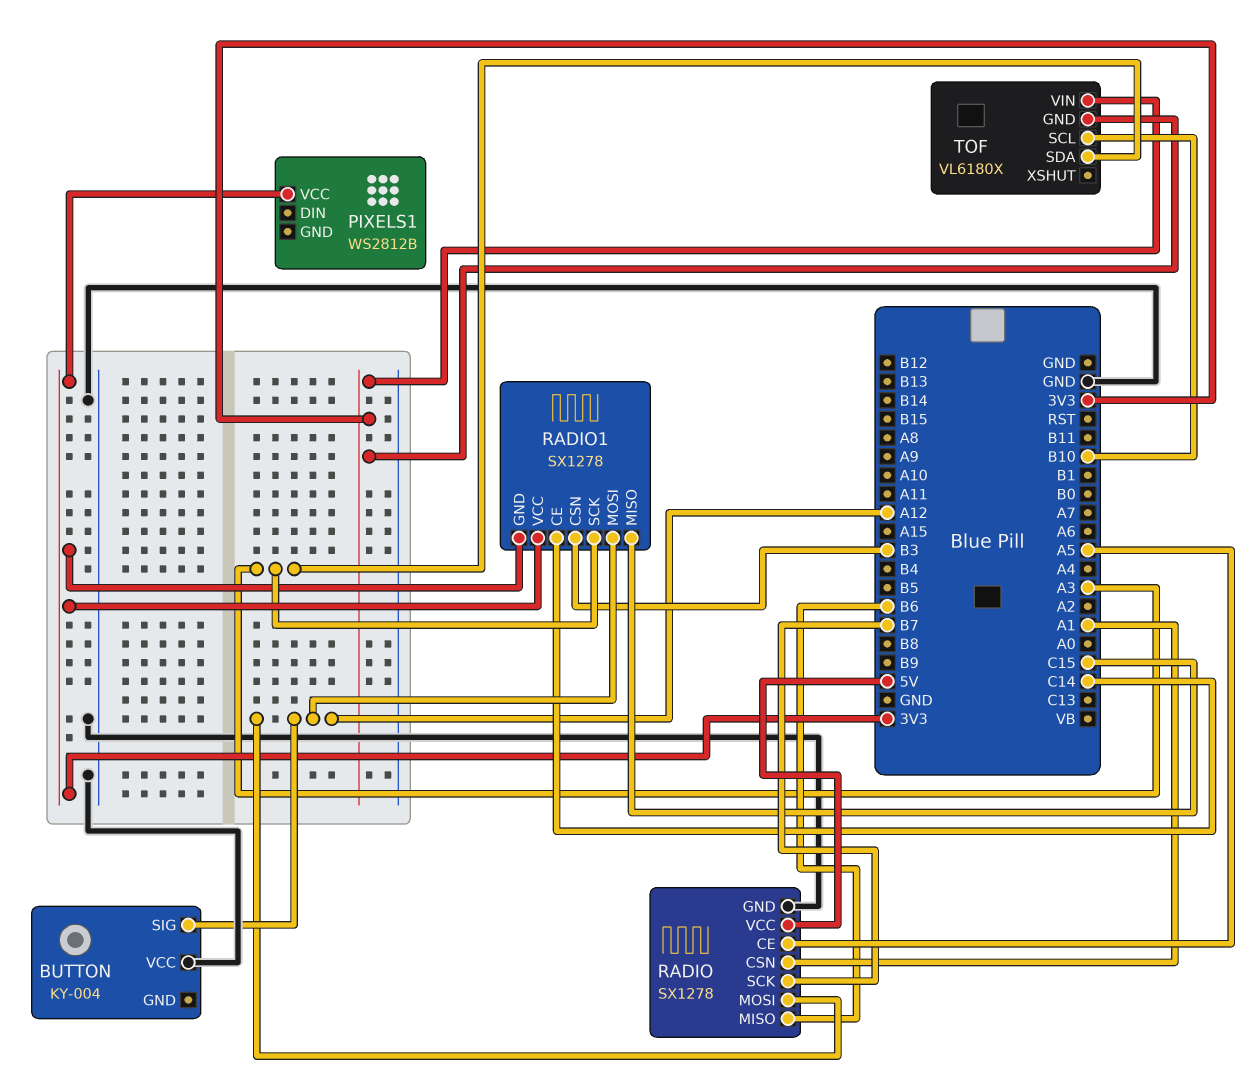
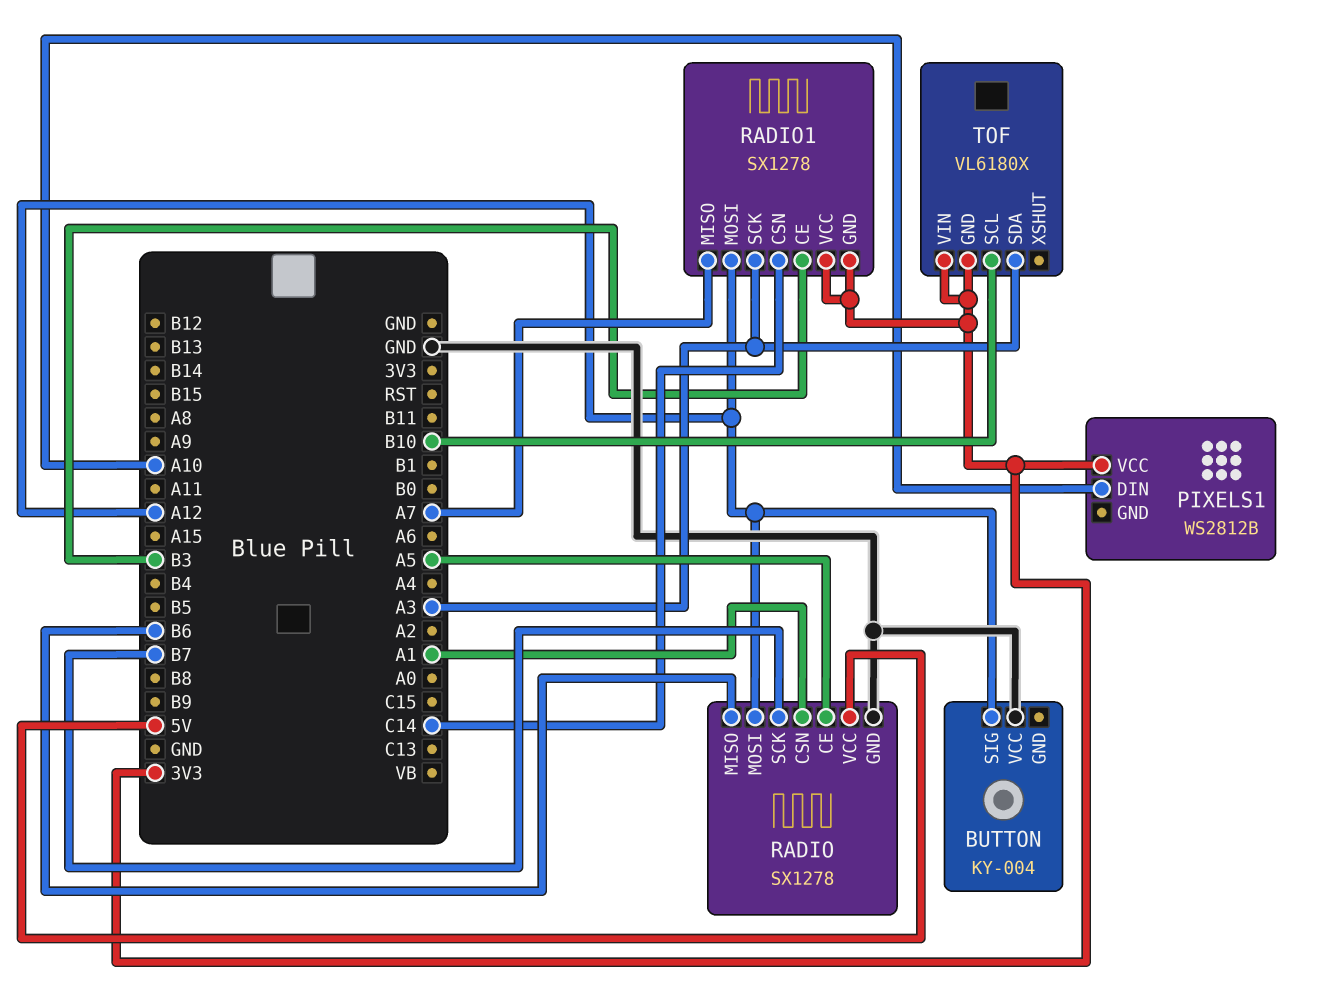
PIXELS1 pin DIN: none -> A10
RADIO1 pin CE: C14 -> B3
RADIO1 pin CSN: B3 -> C14
RADIO1 pin MISO: C15 -> A7

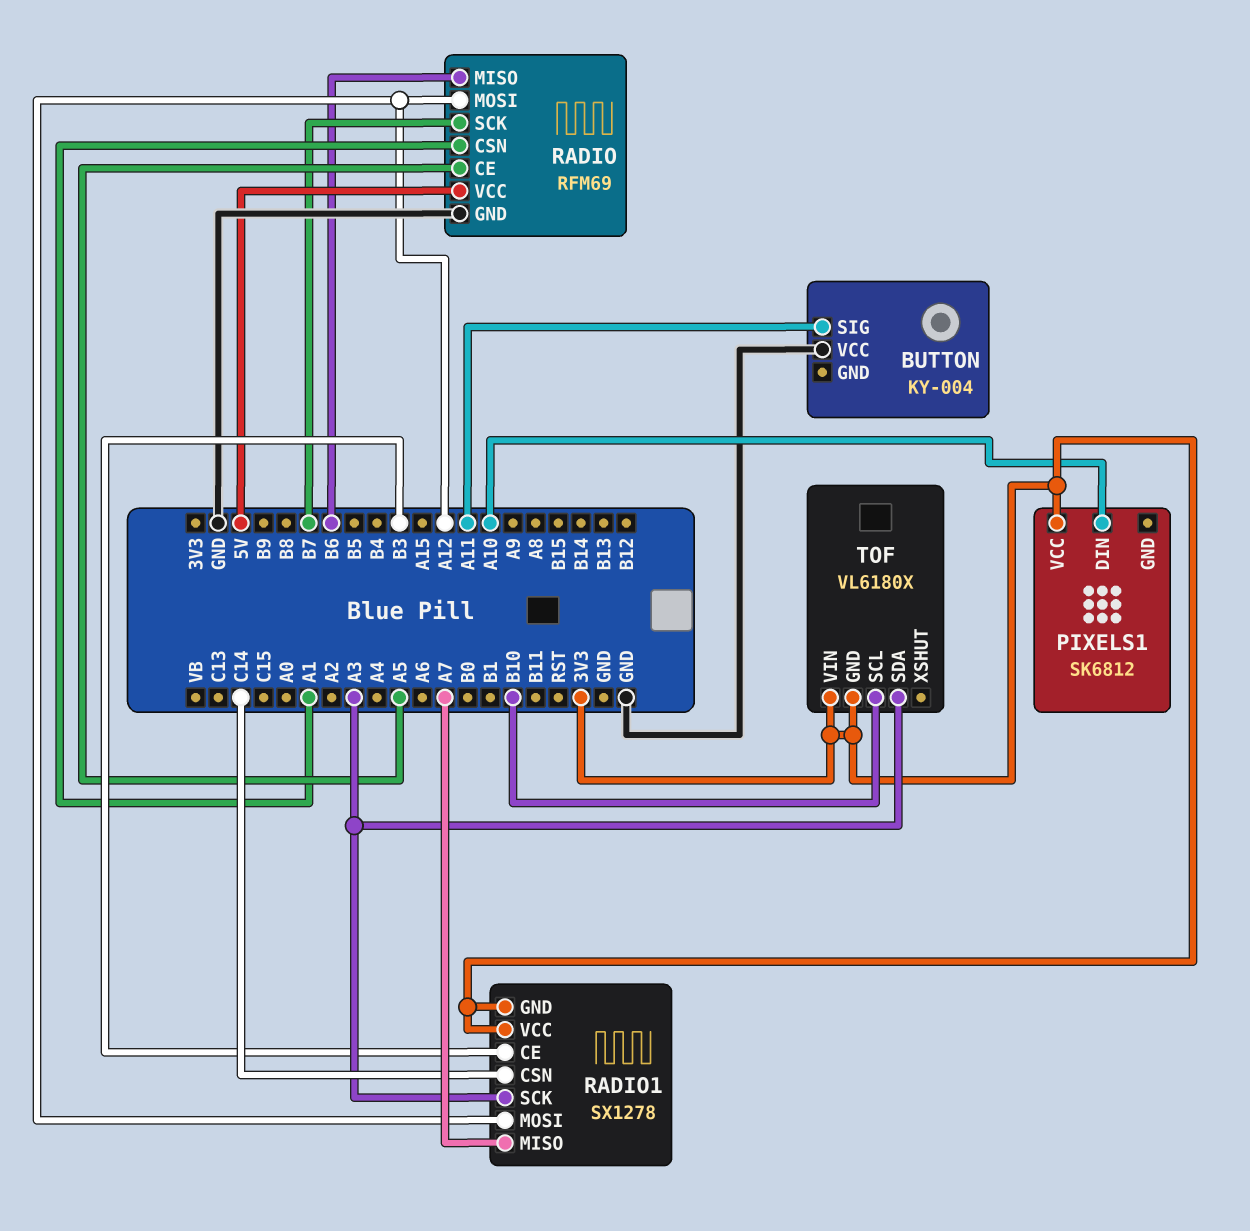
BUTTON pin SIG: A12 -> A11
PIXELS1: WS2812B -> SK6812
RADIO: SX1278 -> RFM69

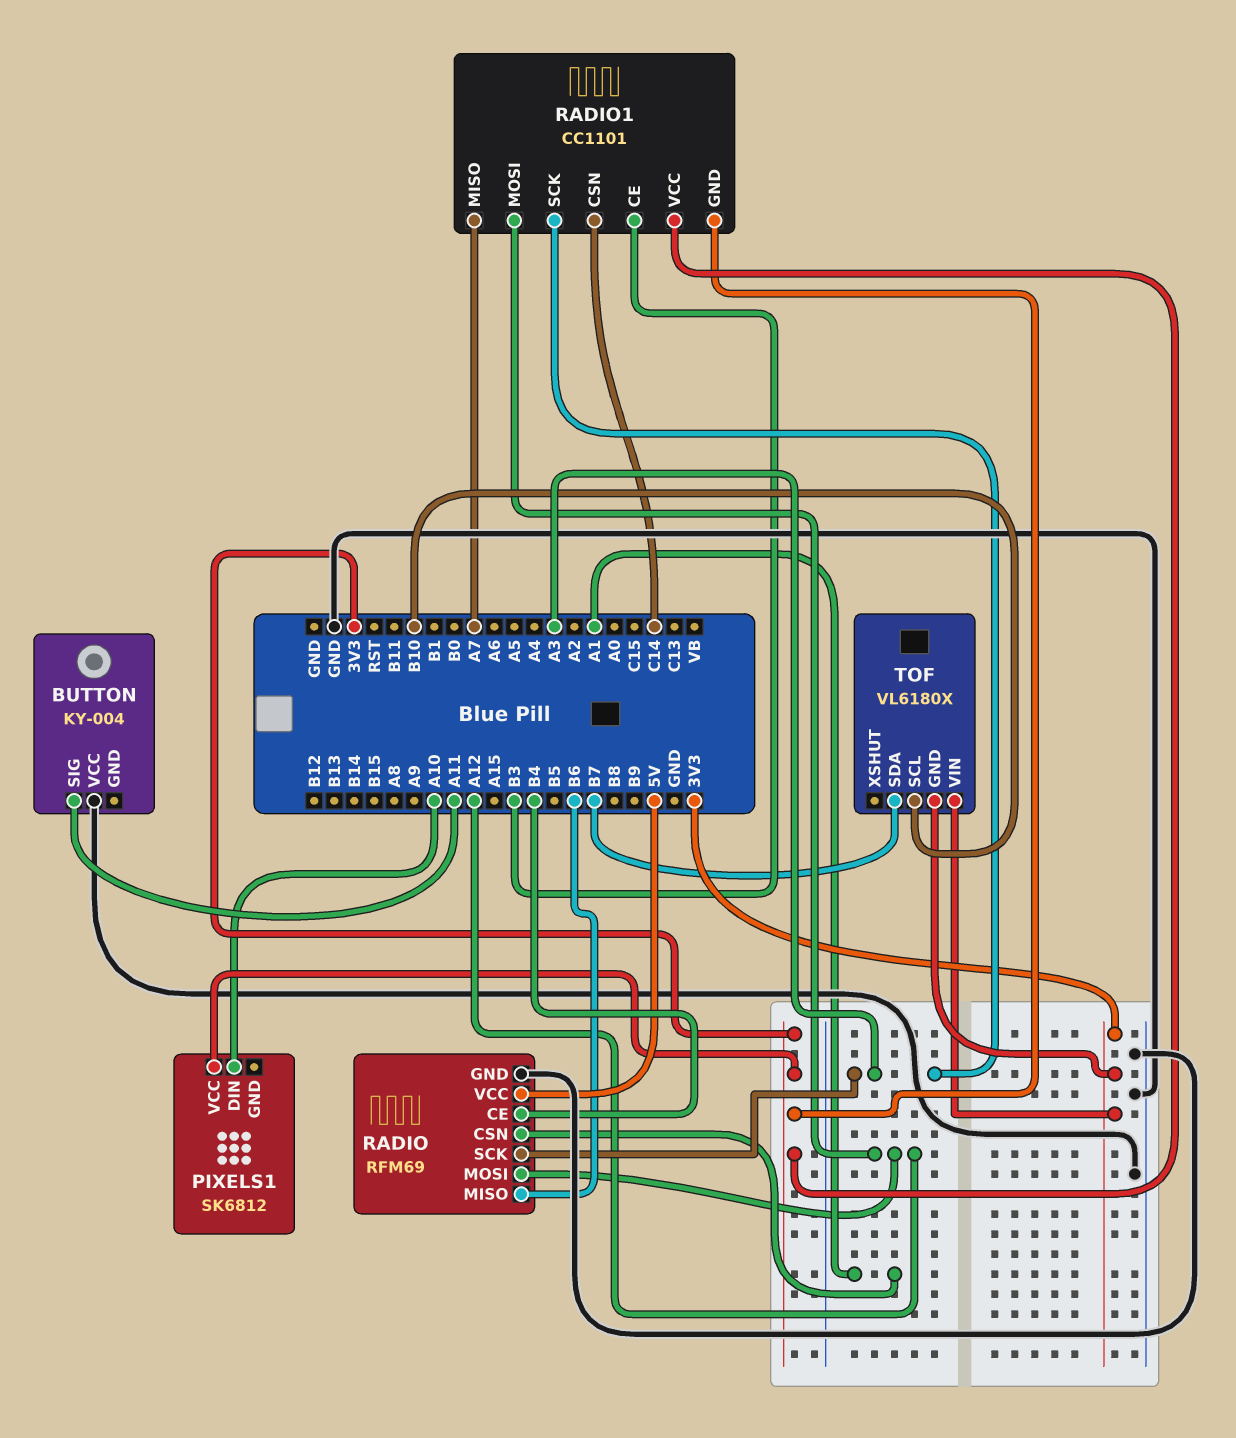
RADIO pin CE: A5 -> B4
RADIO pin SCK: B7 -> A3
RADIO1: SX1278 -> CC1101
TOF pin SDA: A3 -> B7

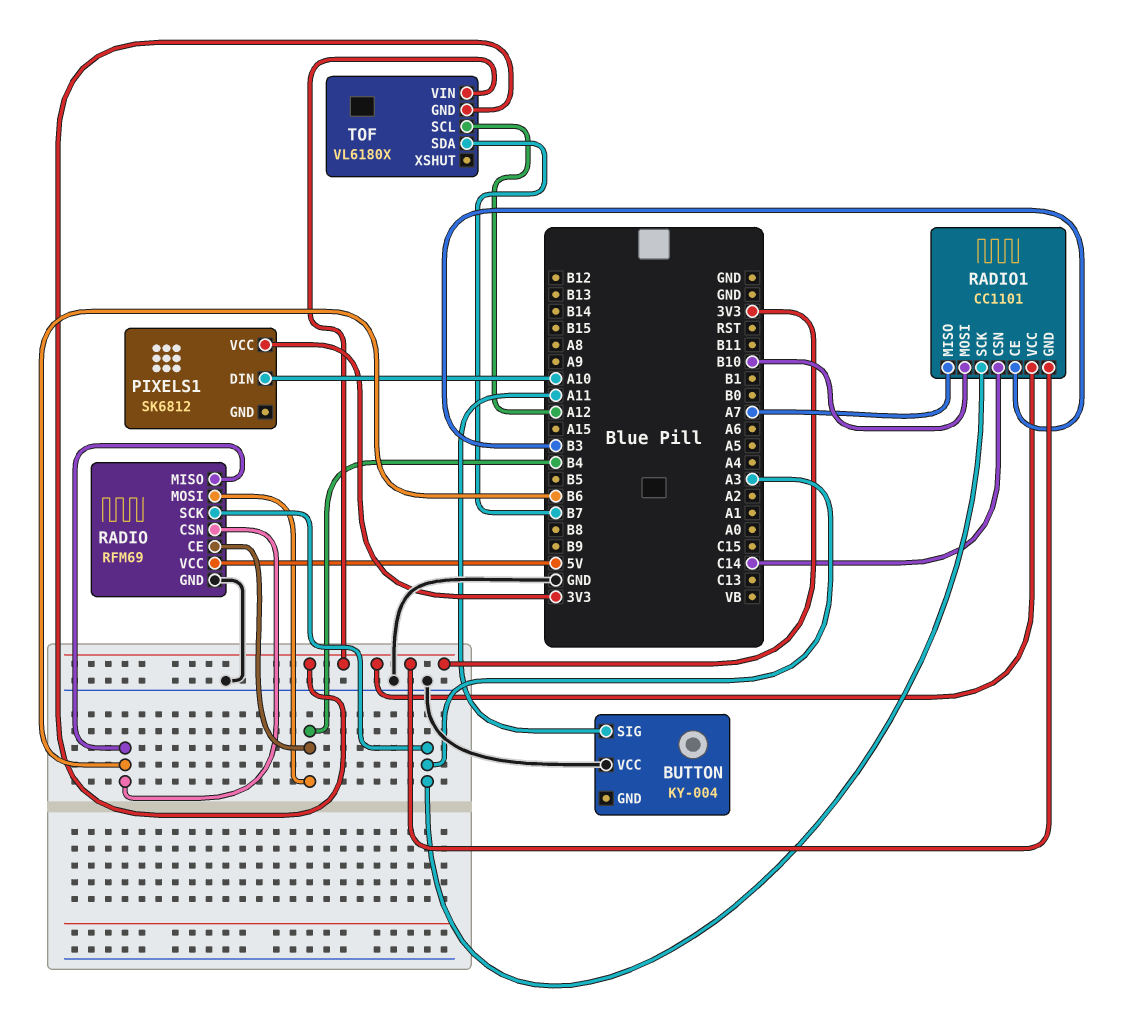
RADIO pin CSN: A1 -> B6
RADIO pin MOSI: A12 -> B4
RADIO1 pin MOSI: A12 -> B10
TOF pin SCL: B10 -> A12

